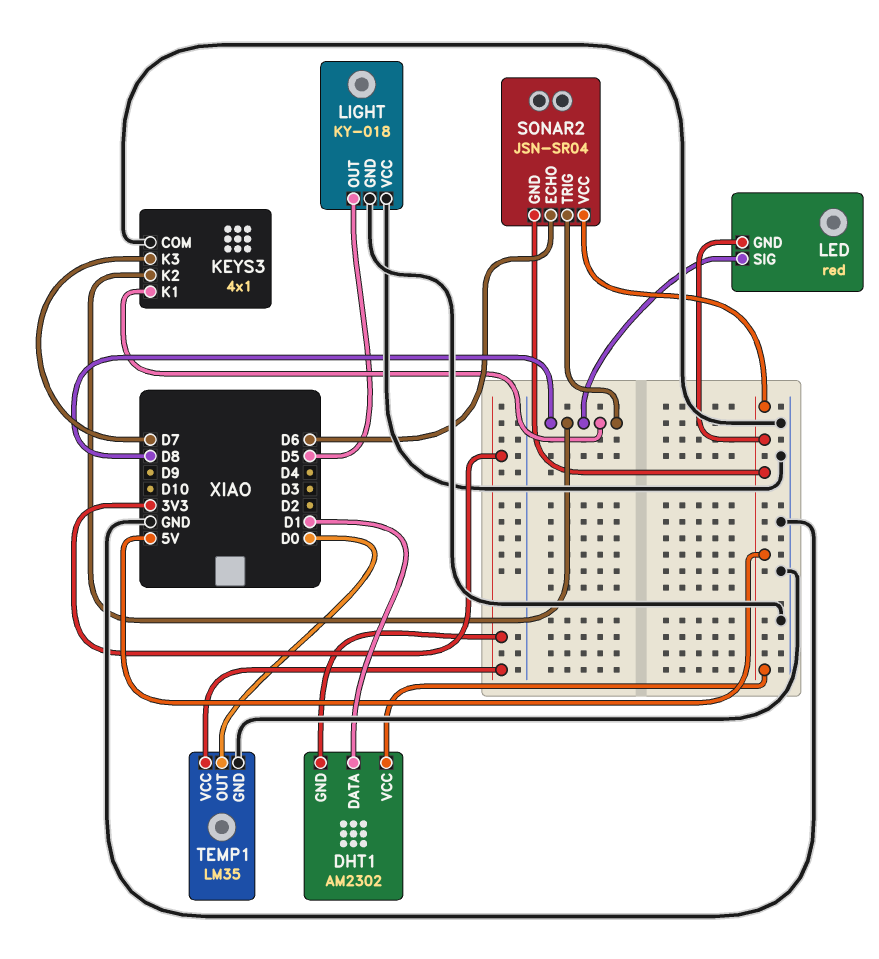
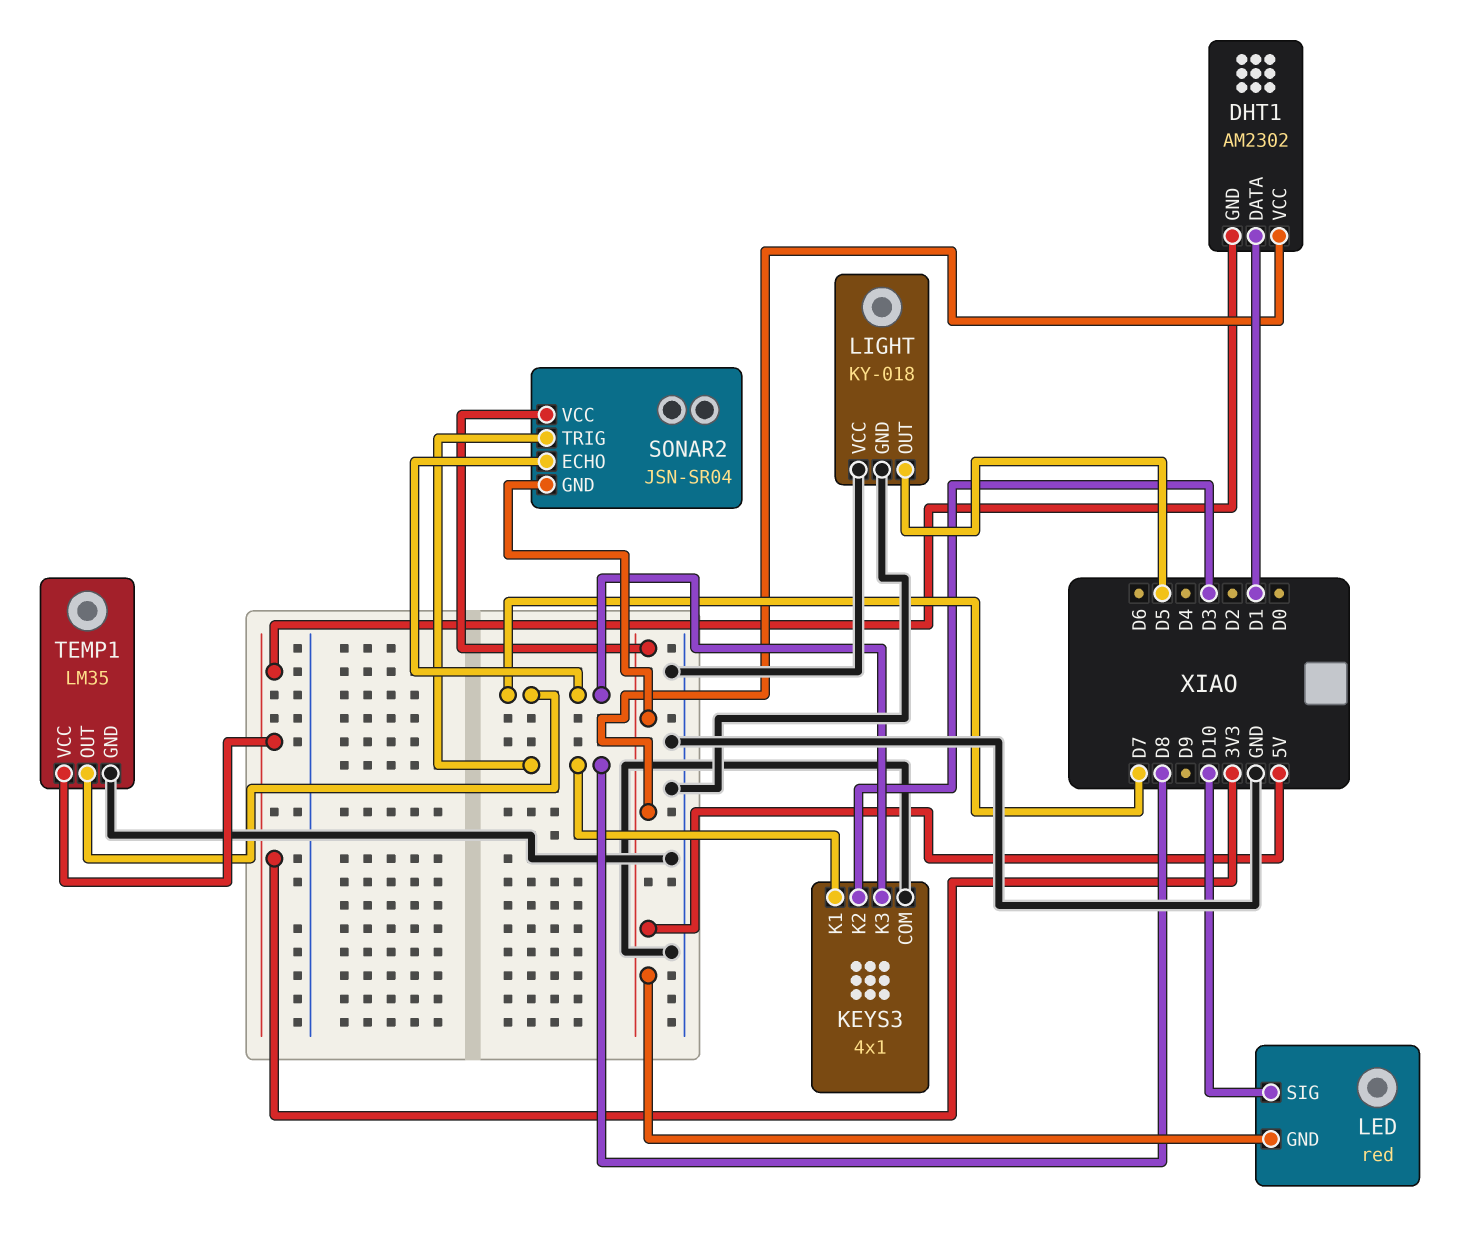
KEYS3 pin K2: D8 -> D3
LED pin SIG: D8 -> D10
SONAR2 pin ECHO: D6 -> D7
TEMP1 pin OUT: D0 -> D7

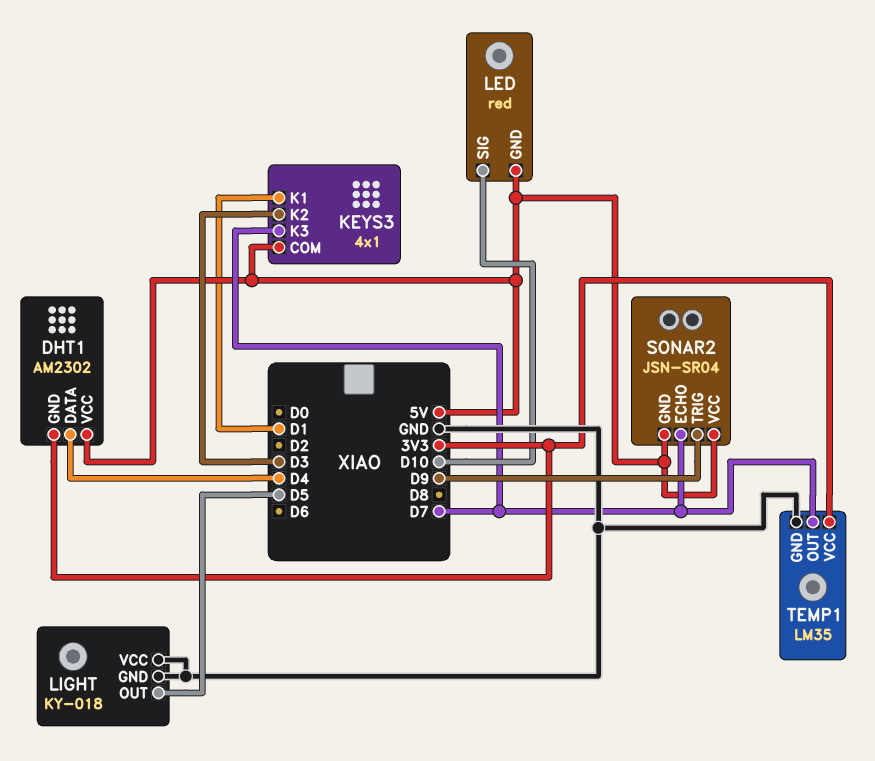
DHT1 pin DATA: D1 -> D4
KEYS3 pin COM: GND -> 5V
KEYS3 pin K1: D8 -> D1
SONAR2 pin TRIG: D8 -> D9

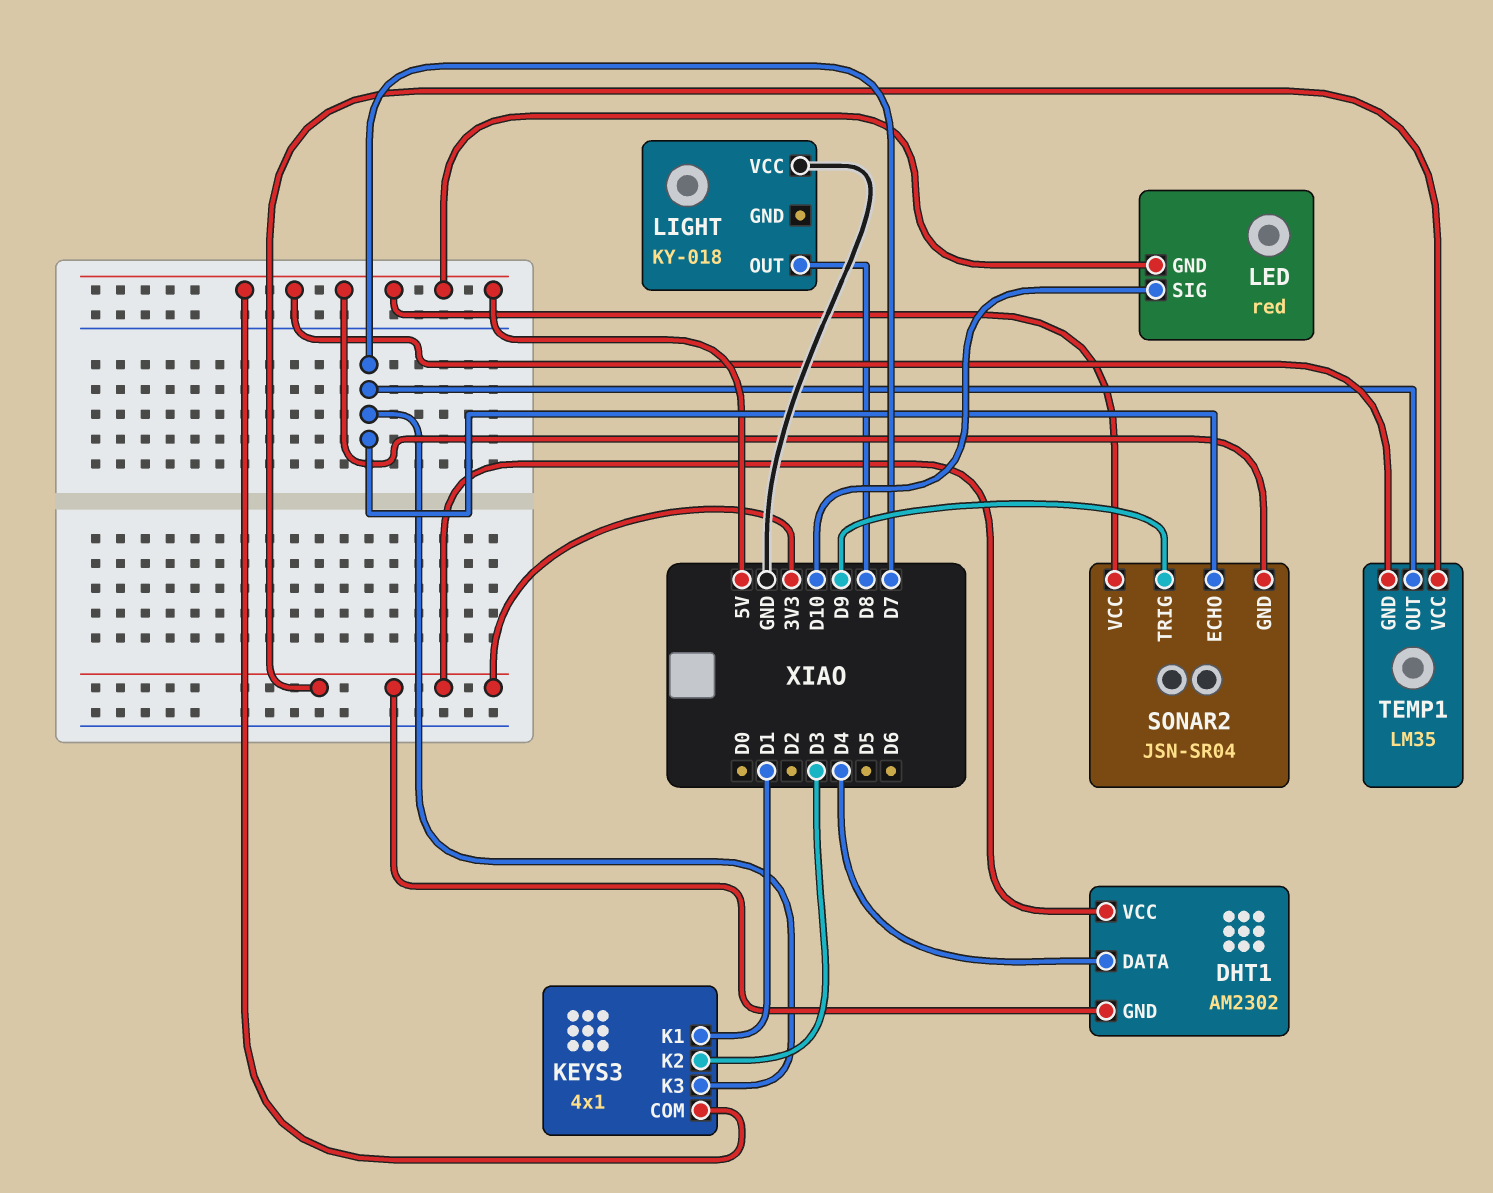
DHT1 pin VCC: 5V -> 3V3
LIGHT pin GND: GND -> none
LIGHT pin OUT: D5 -> D8
TEMP1 pin GND: GND -> 5V

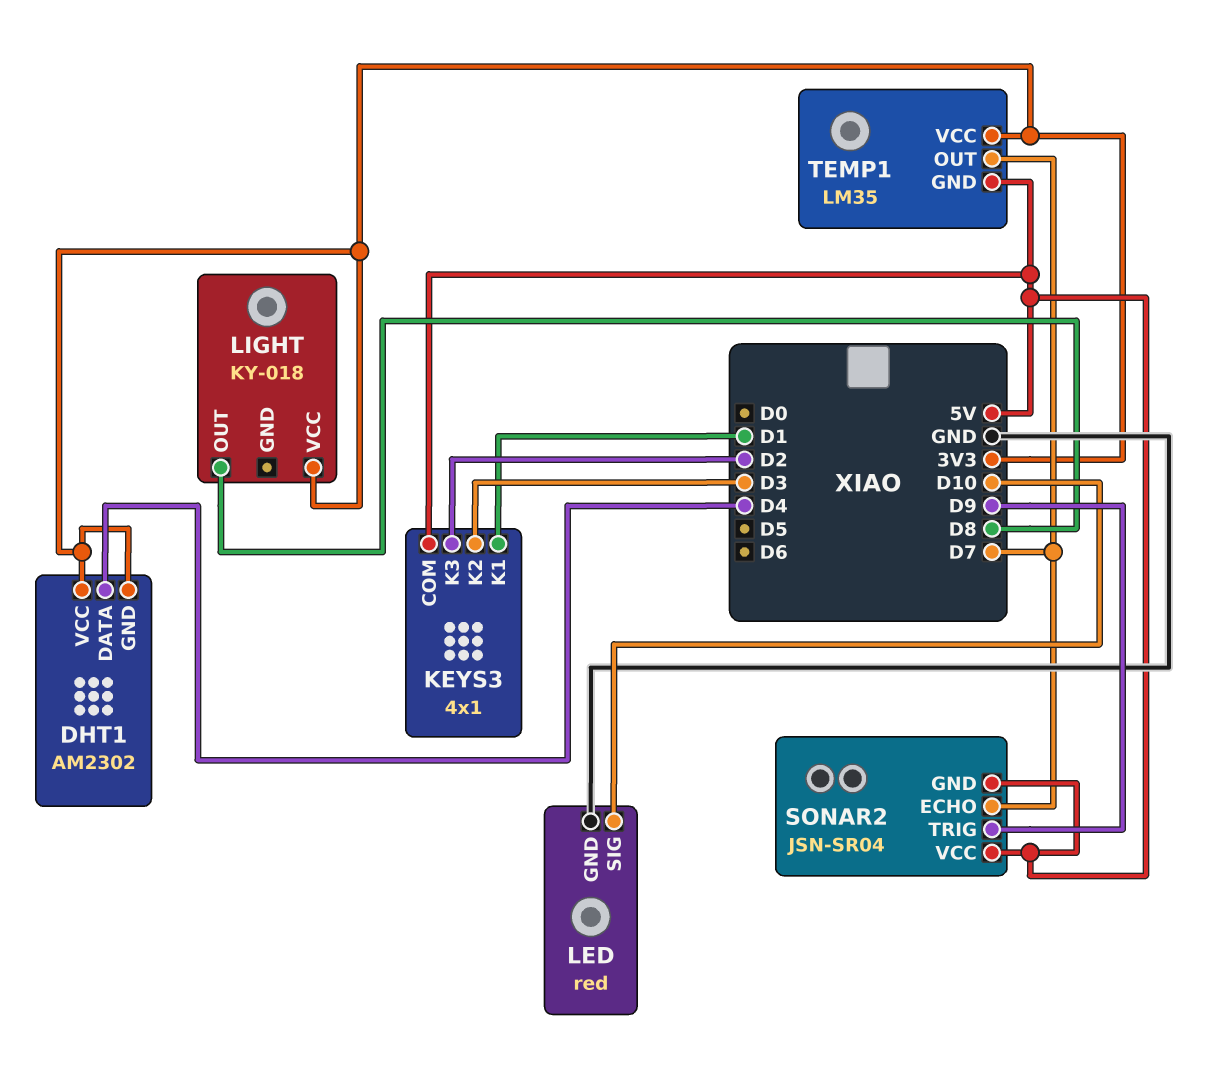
KEYS3 pin K3: D7 -> D2
LED pin GND: 5V -> GND
LIGHT pin VCC: GND -> 3V3

